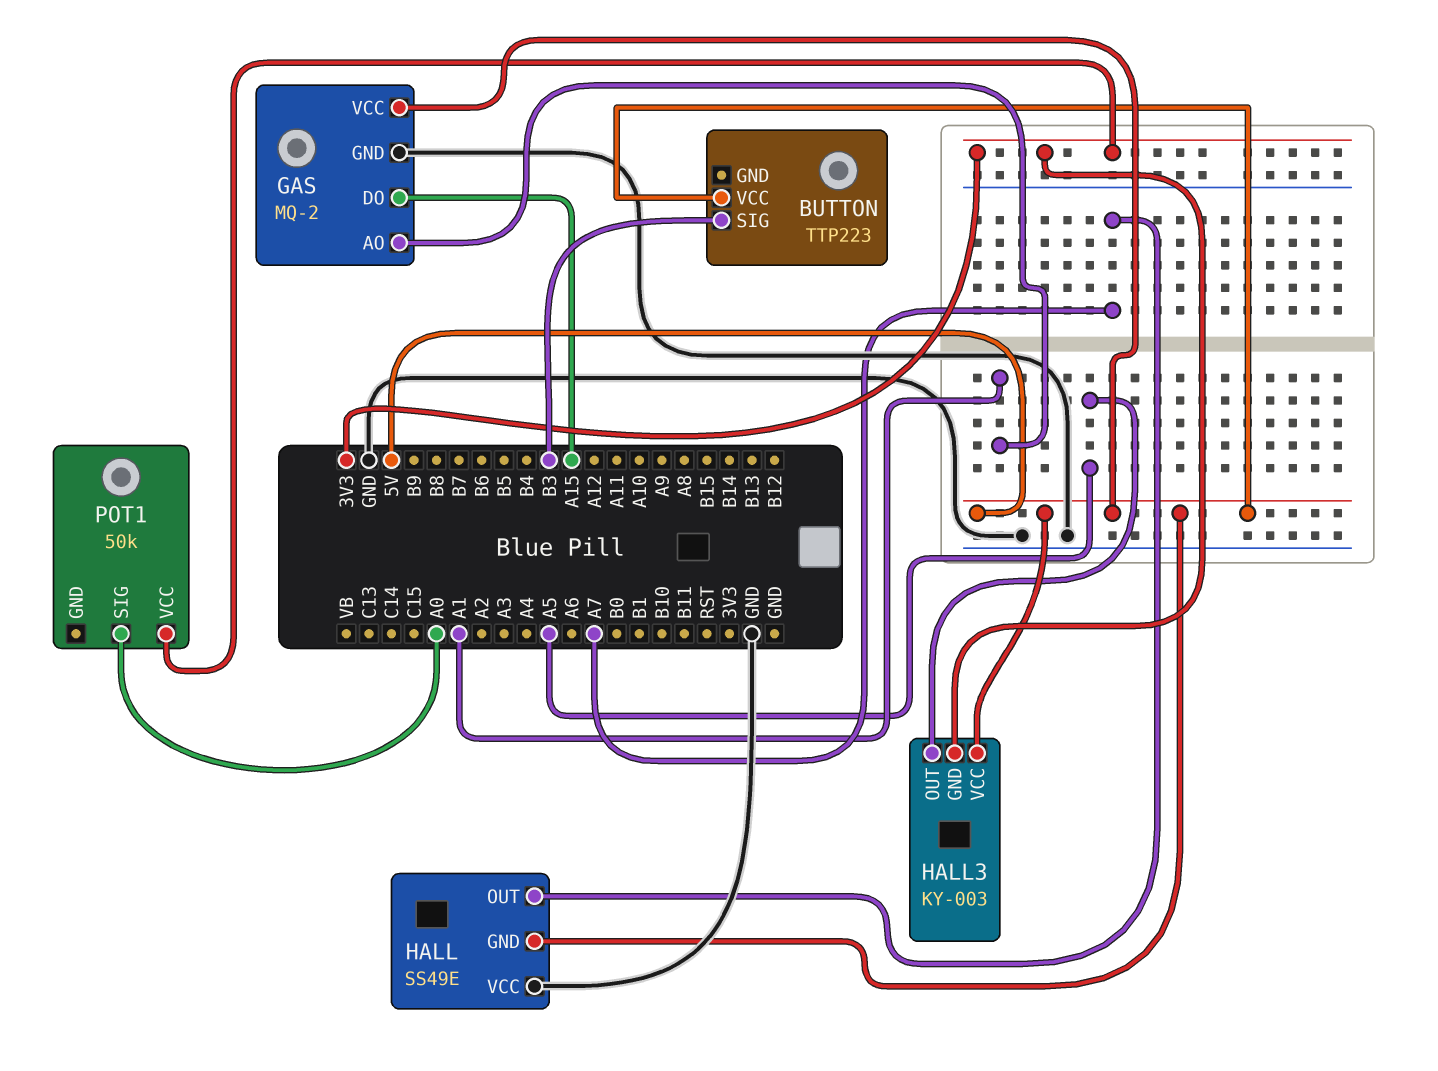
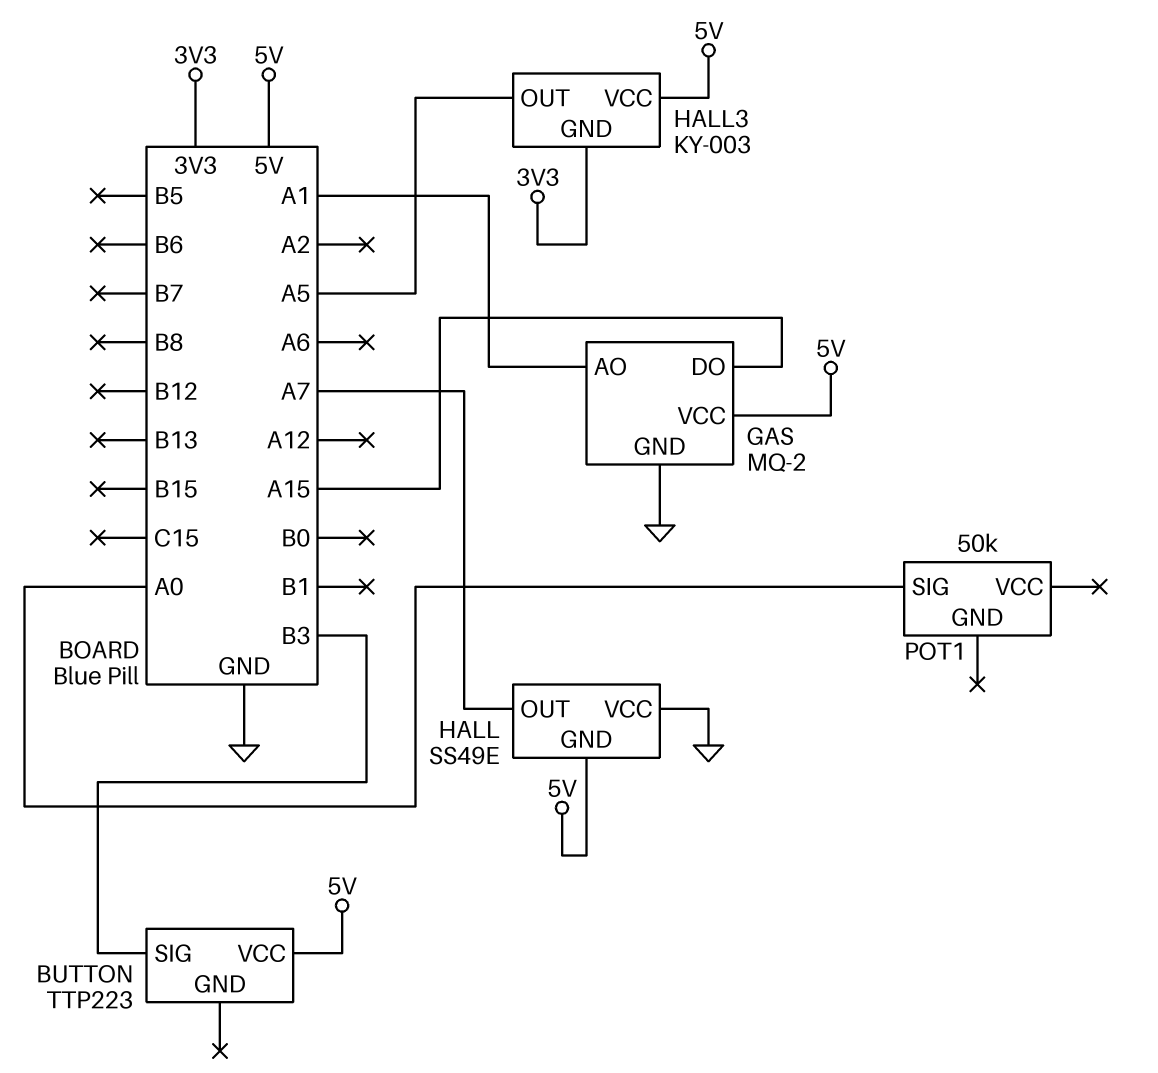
POT1 pin VCC: 3V3 -> none

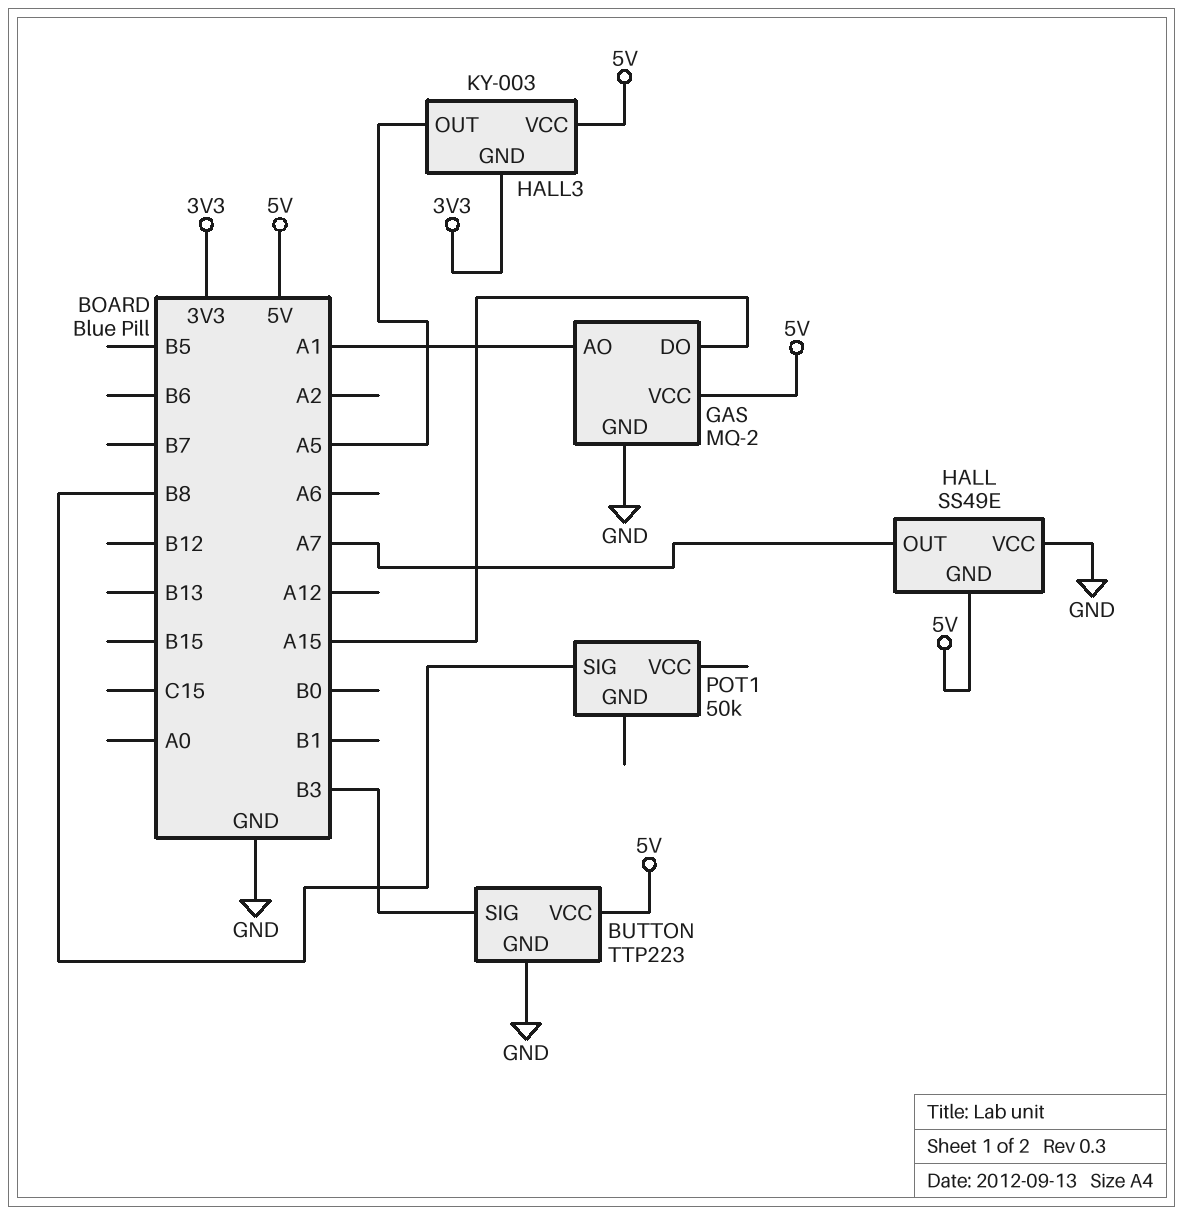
BUTTON pin GND: none -> GND
POT1 pin SIG: A0 -> B8

